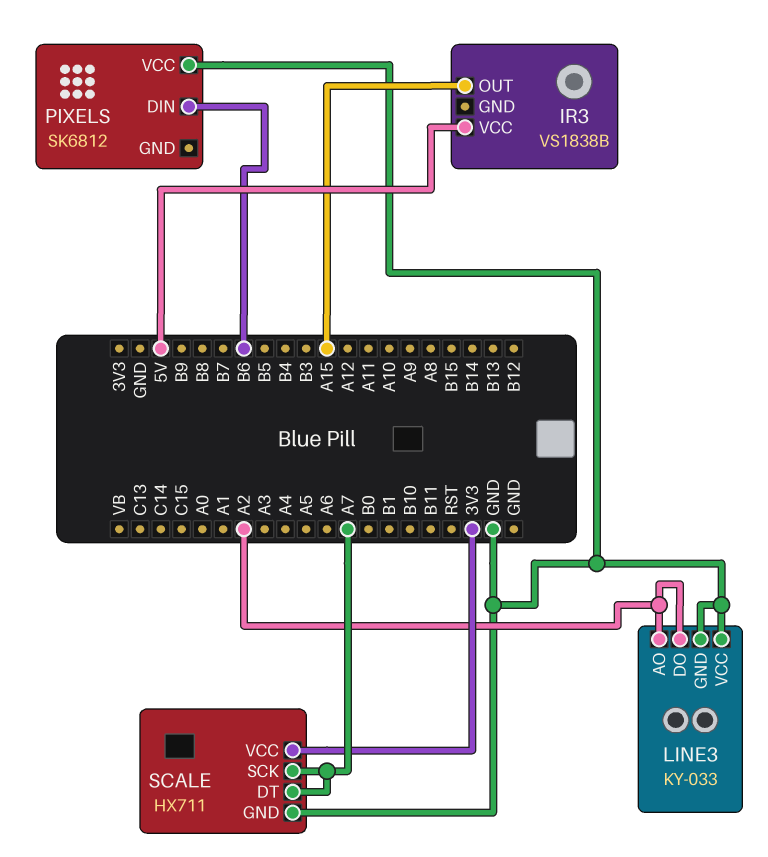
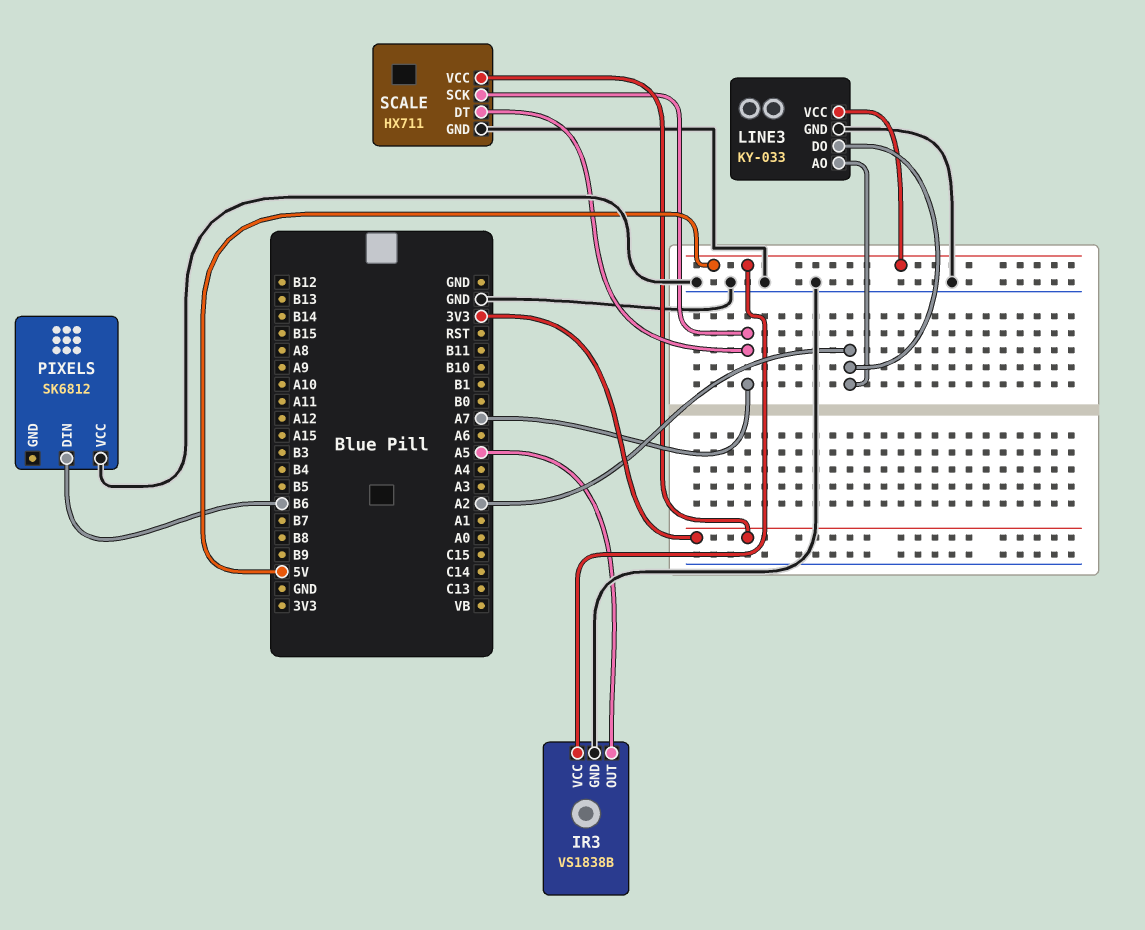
IR3 pin GND: none -> GND
IR3 pin OUT: A15 -> A5
LINE3 pin VCC: GND -> 5V

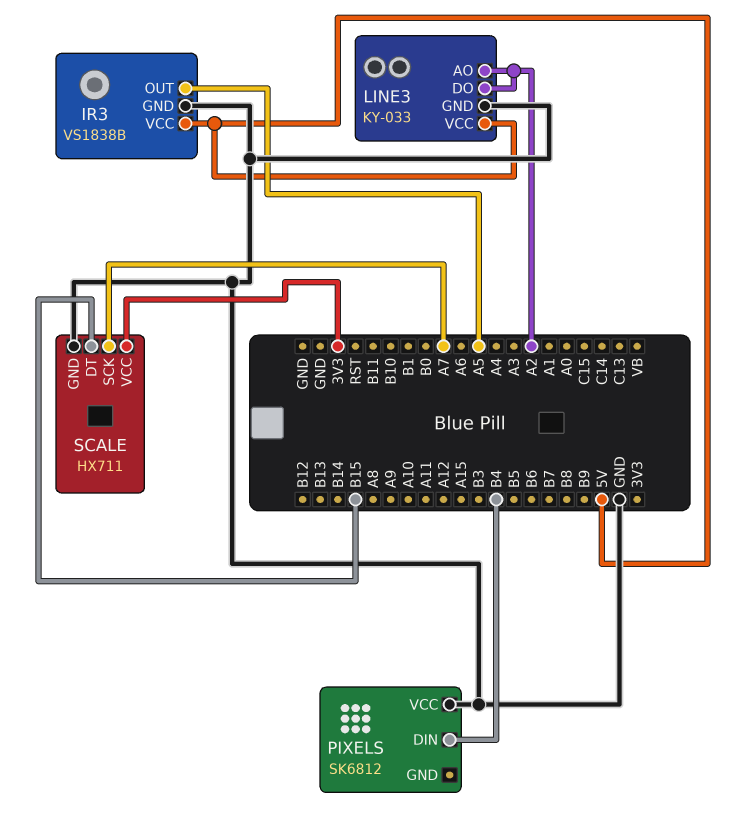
PIXELS pin DIN: B6 -> B4
SCALE pin DT: A7 -> B15

